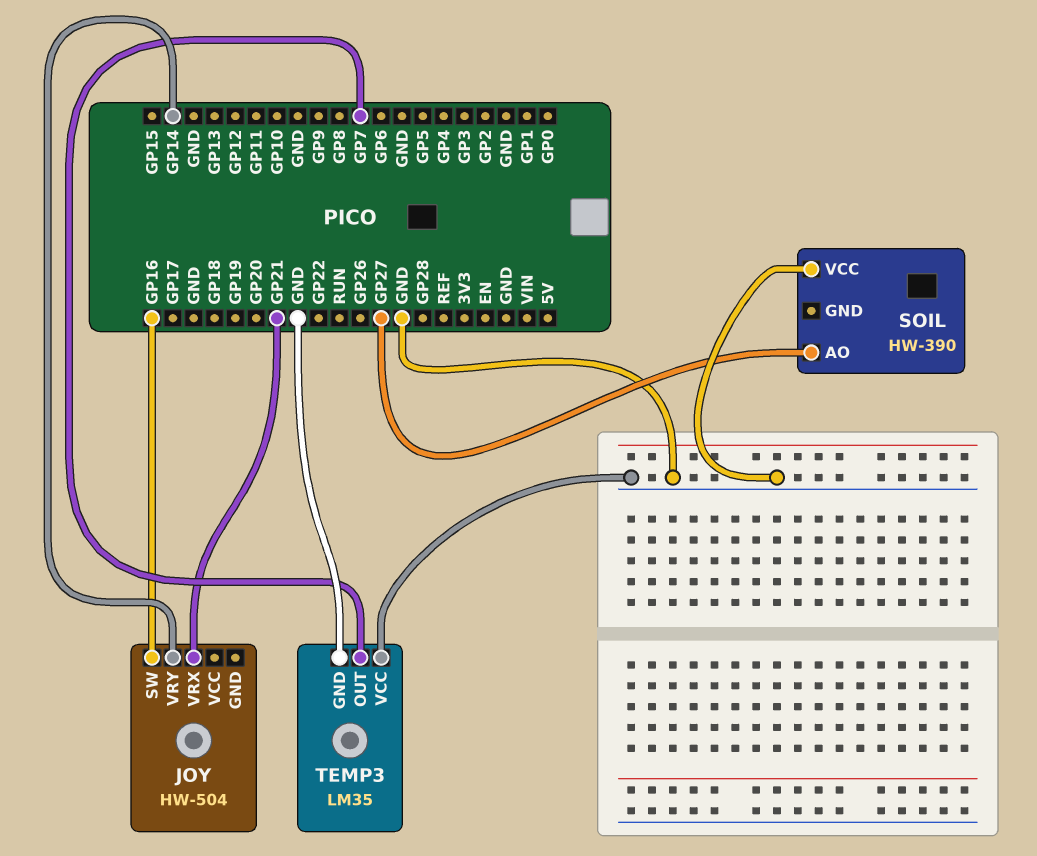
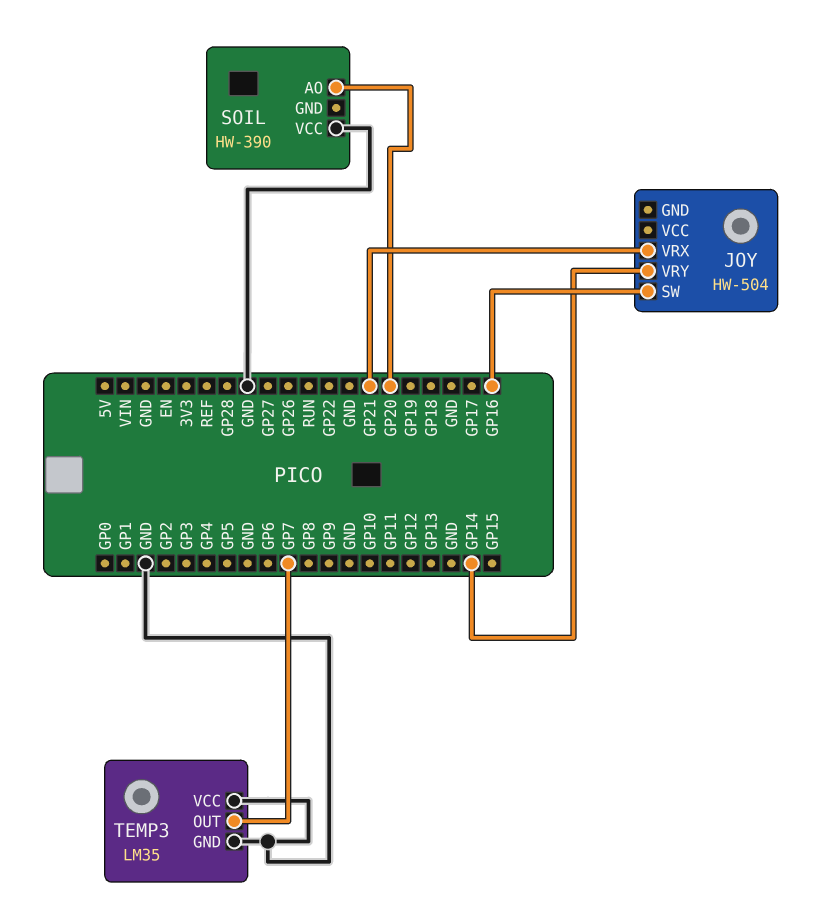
SOIL pin AO: GP27 -> GP20

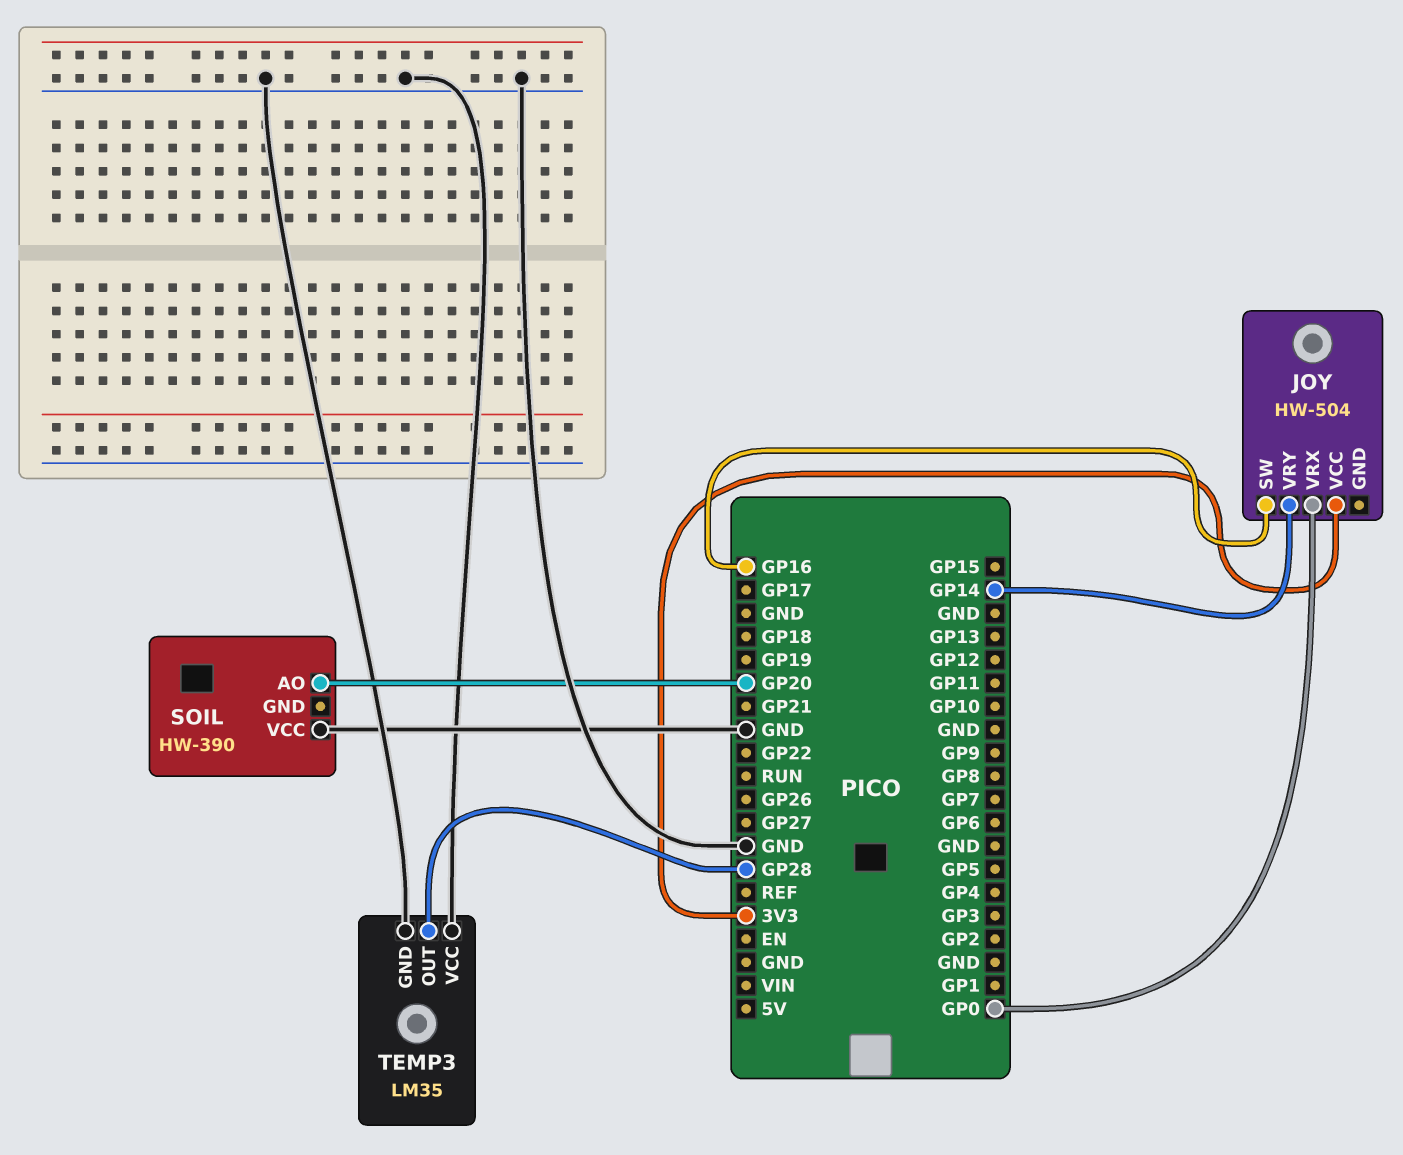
JOY pin VCC: none -> 3V3
JOY pin VRX: GP21 -> GP0
TEMP3 pin OUT: GP7 -> GP28

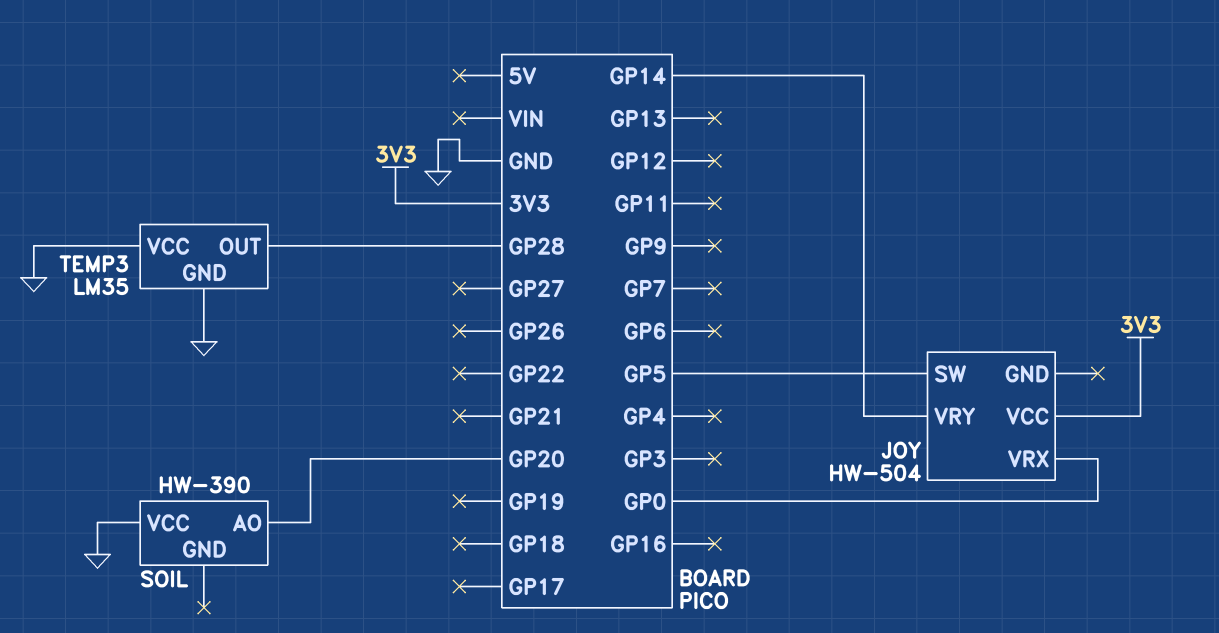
JOY pin SW: GP16 -> GP5

